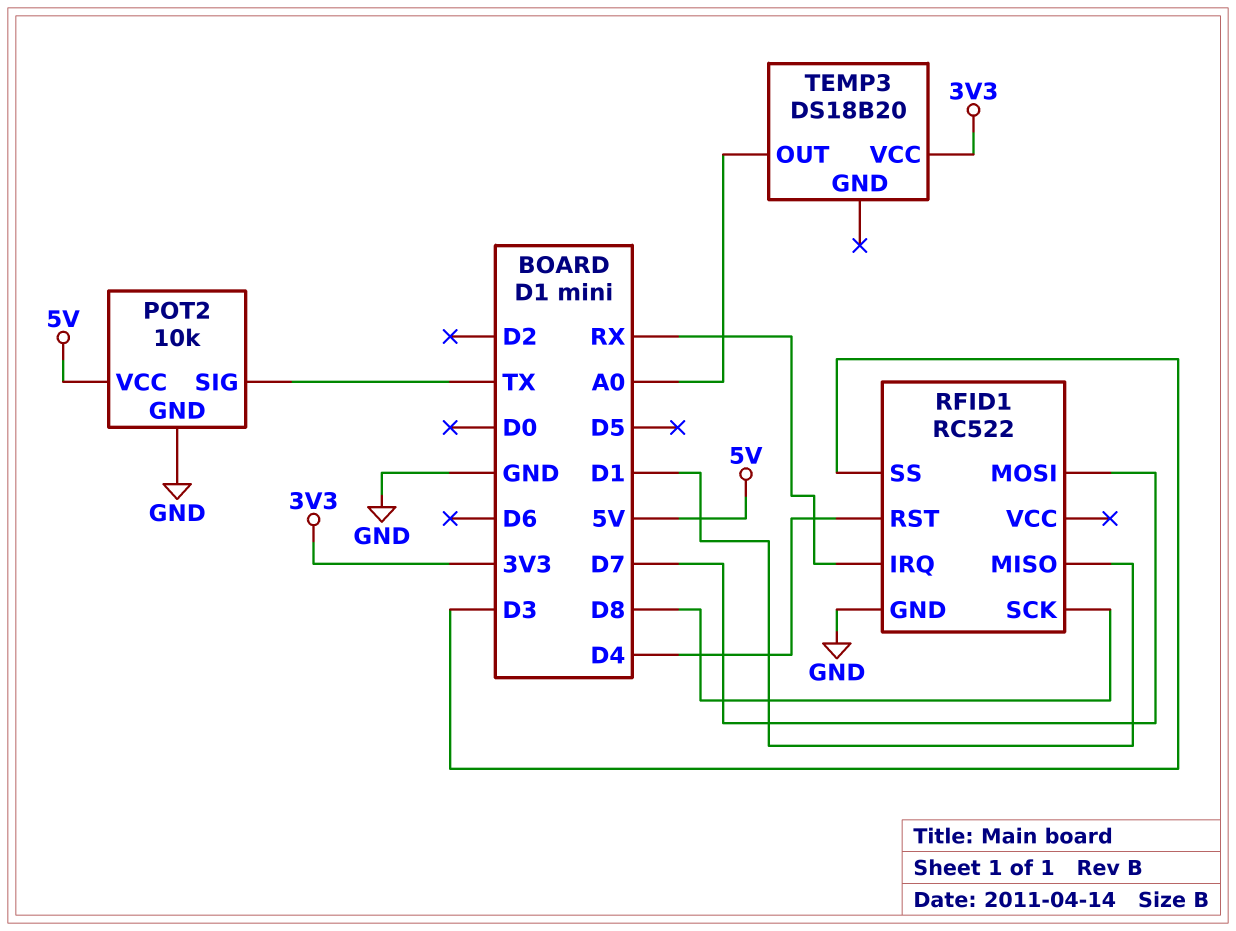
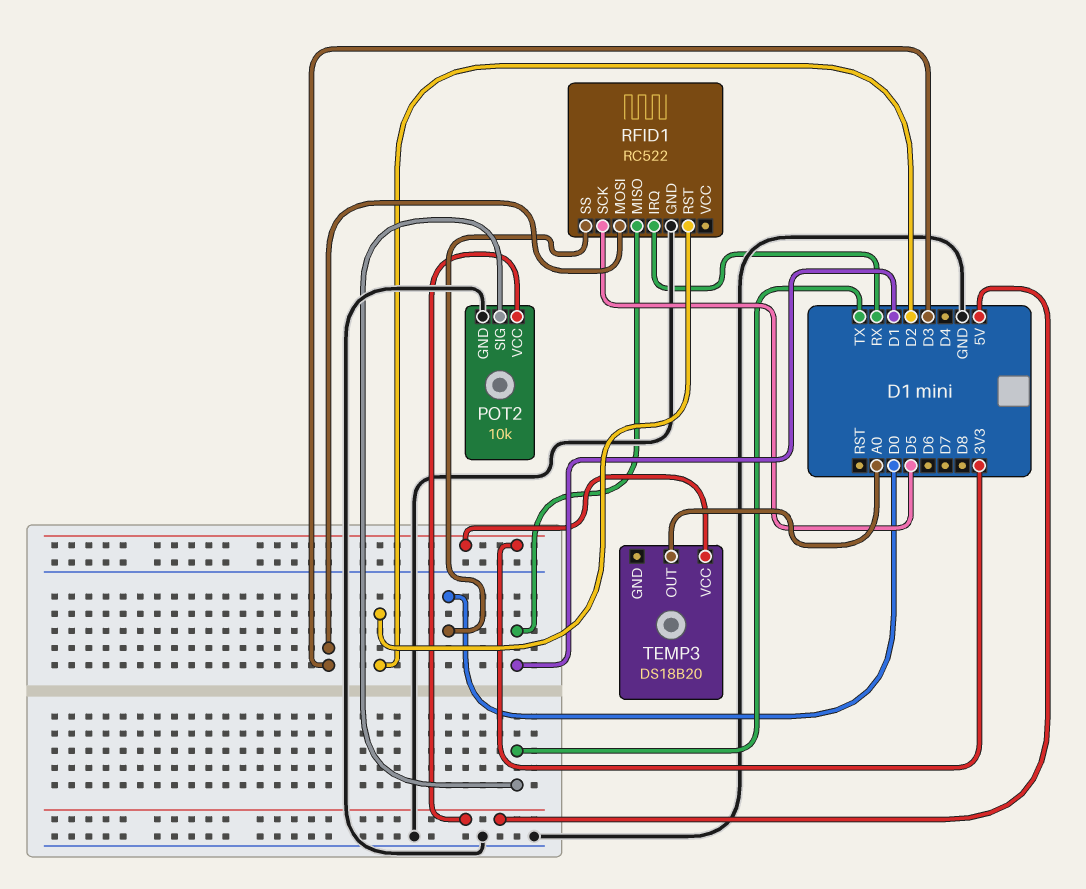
RFID1 pin MOSI: D7 -> D3
RFID1 pin RST: D4 -> D2
RFID1 pin SCK: D8 -> D5
RFID1 pin SS: D3 -> D0

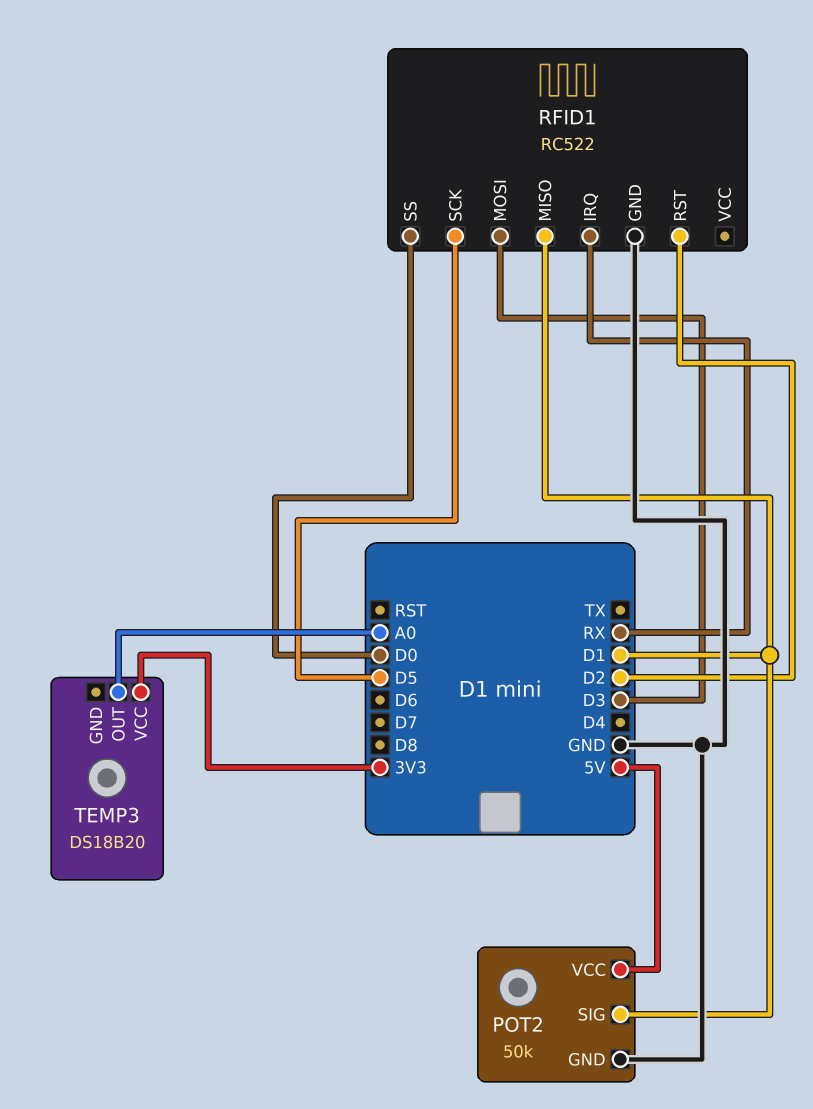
POT2: 10k -> 50k
POT2 pin SIG: TX -> D1

